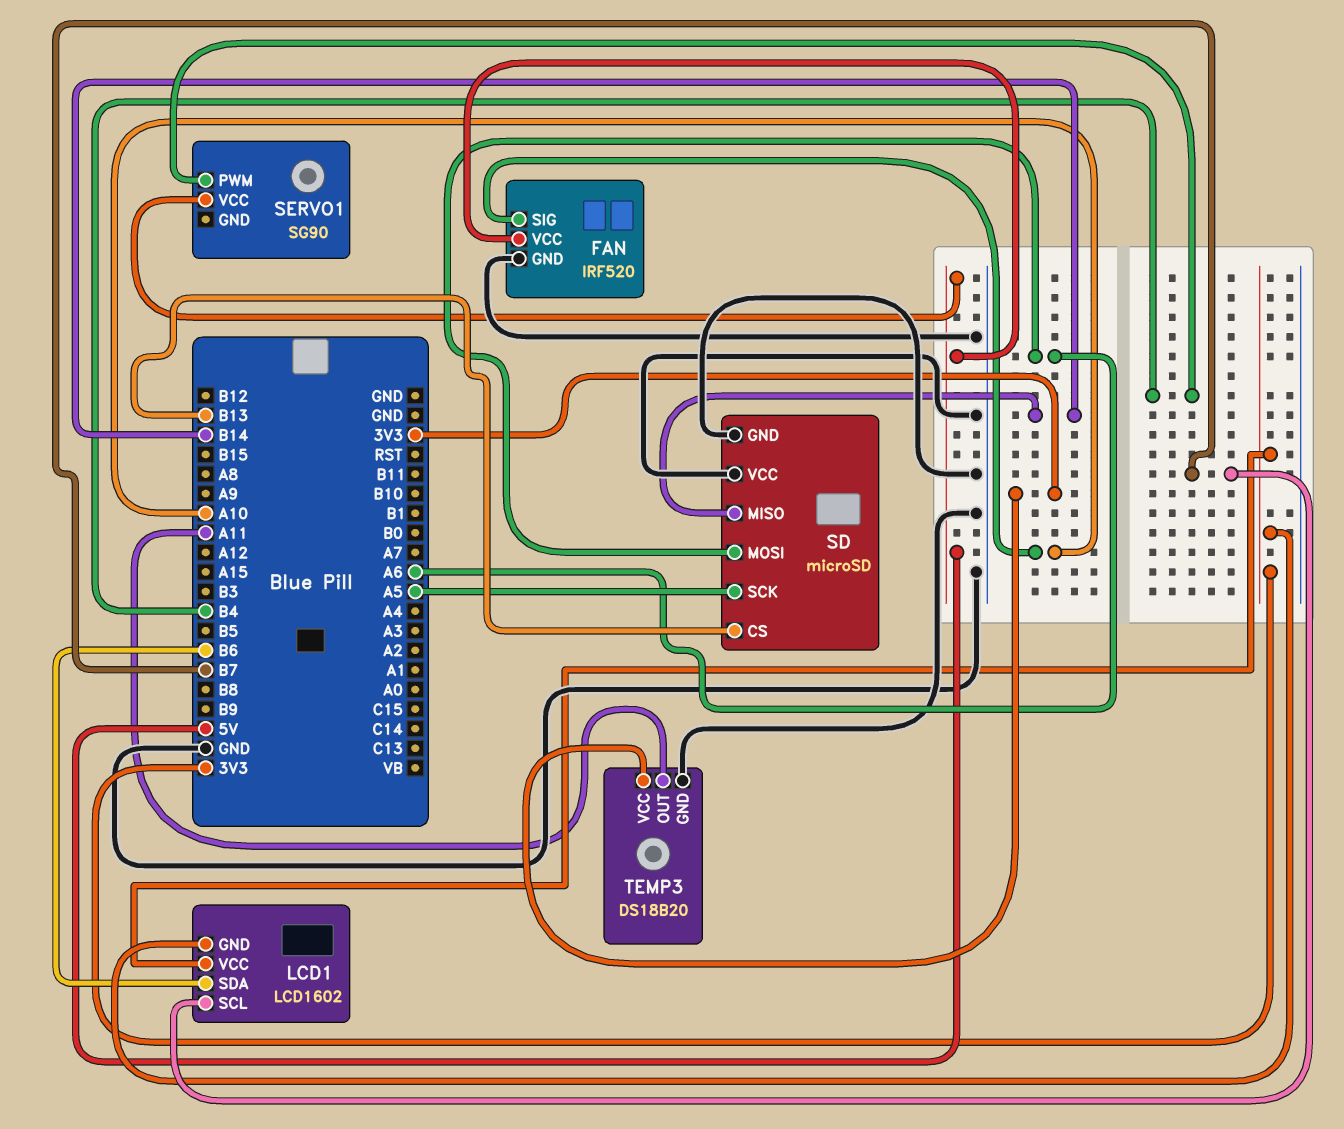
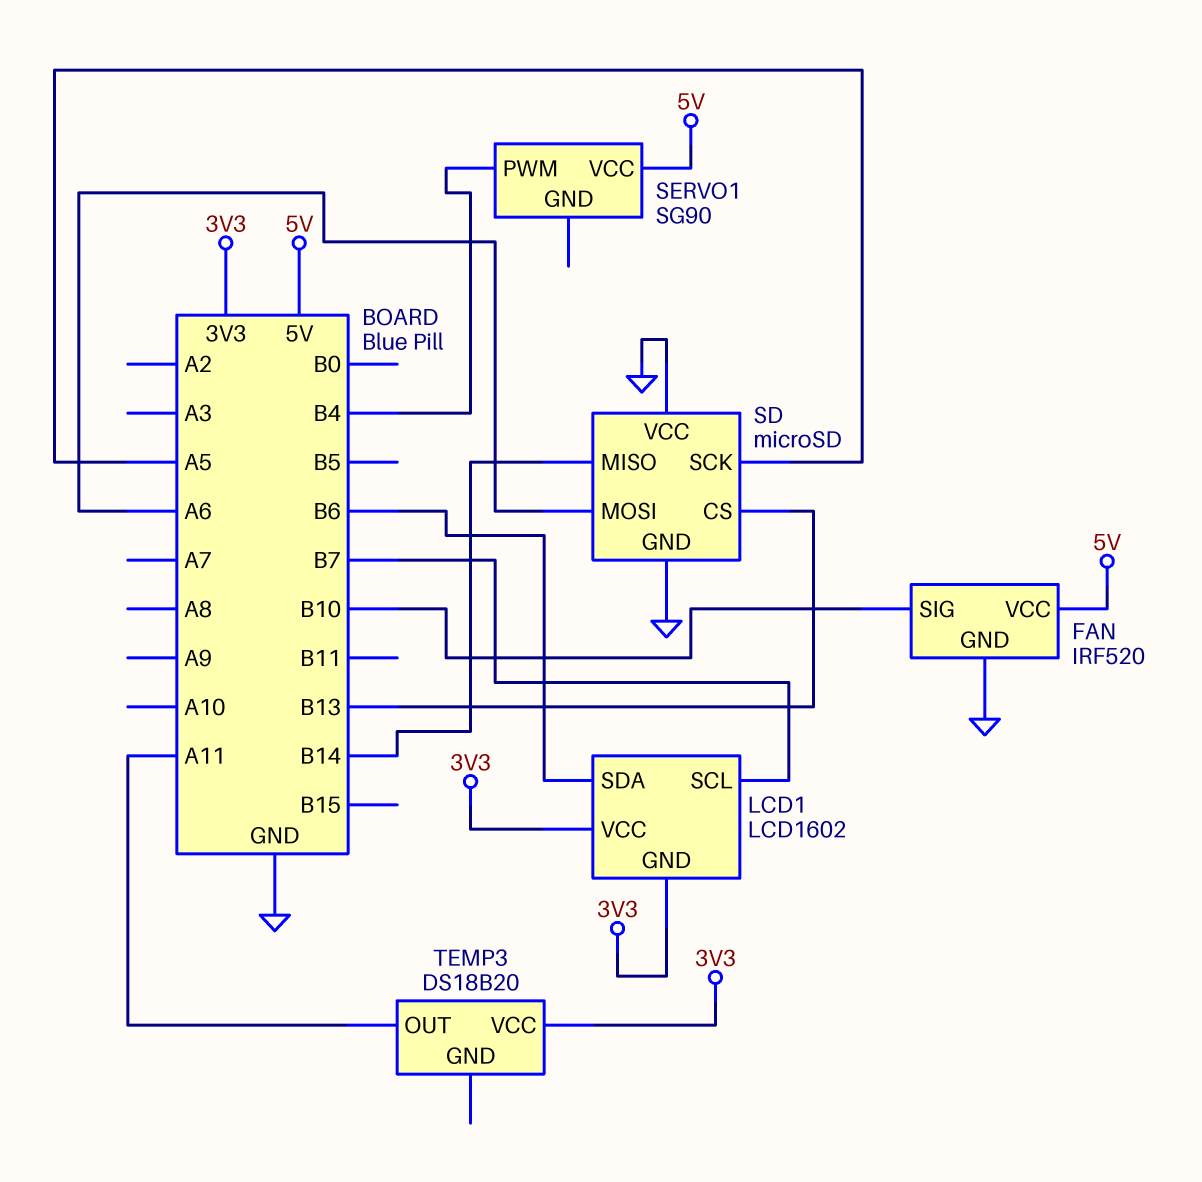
FAN pin SIG: A10 -> B10
TEMP3 pin GND: GND -> none

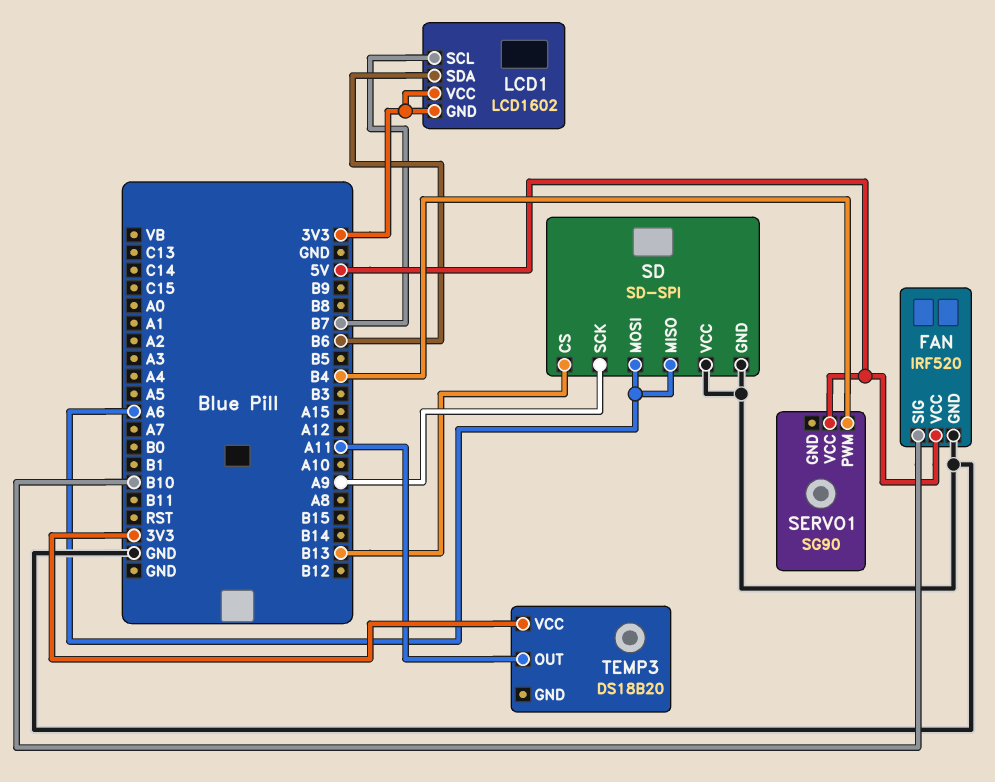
SD: microSD -> SD-SPI
SD pin MISO: B14 -> A6
SD pin SCK: A5 -> A9

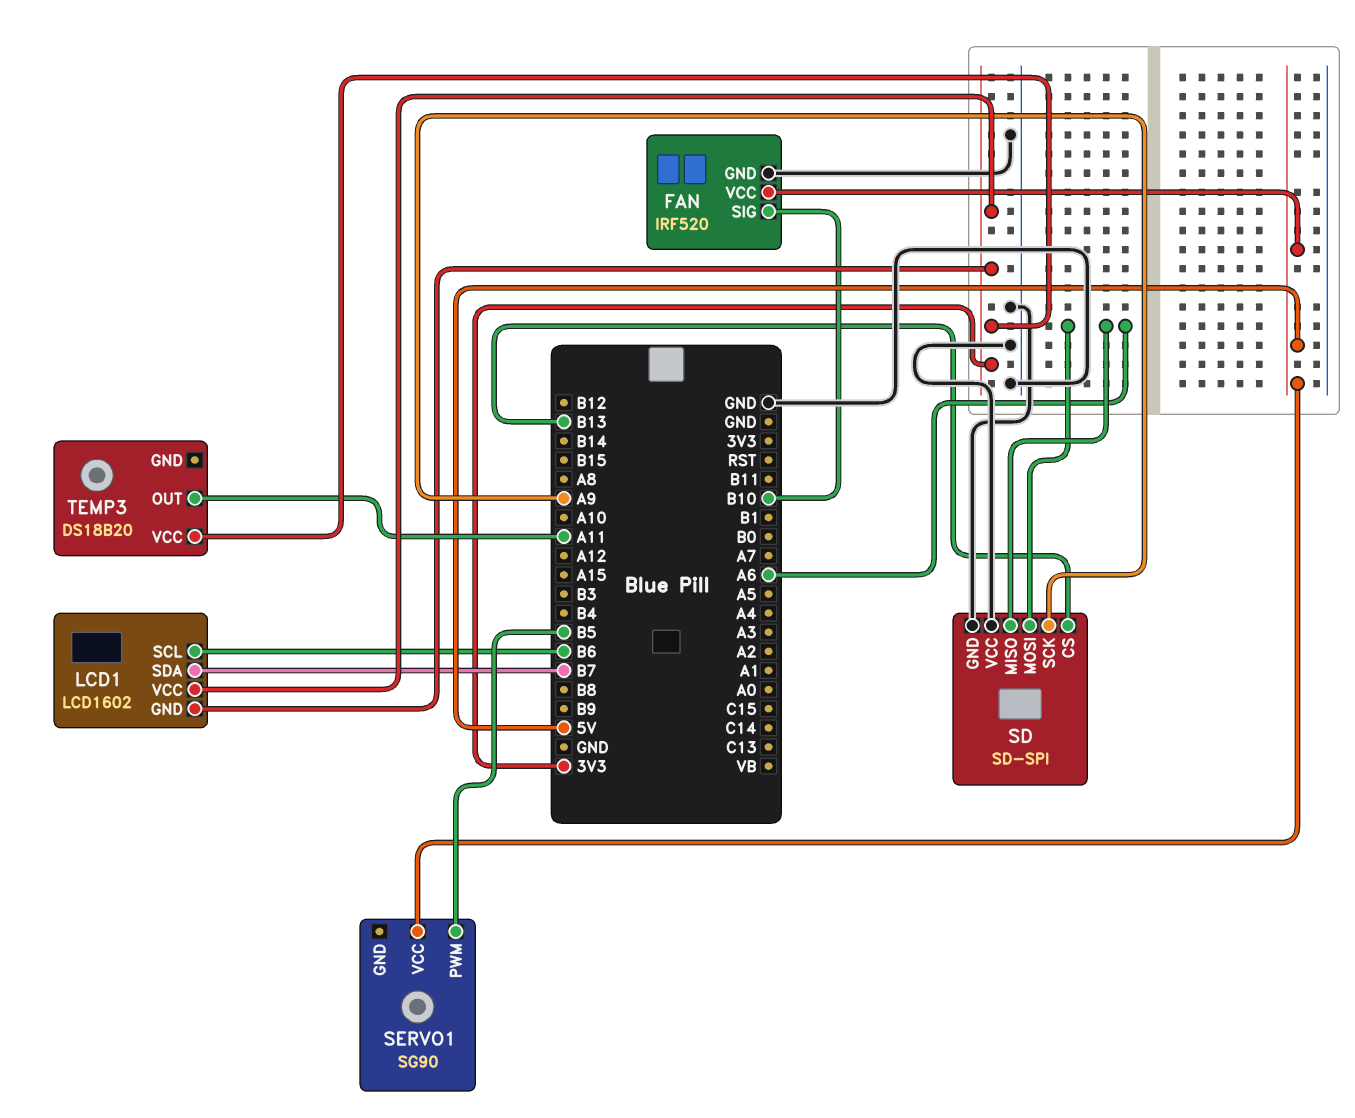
LCD1 pin SCL: B7 -> B6
LCD1 pin SDA: B6 -> B7
SERVO1 pin PWM: B4 -> B5

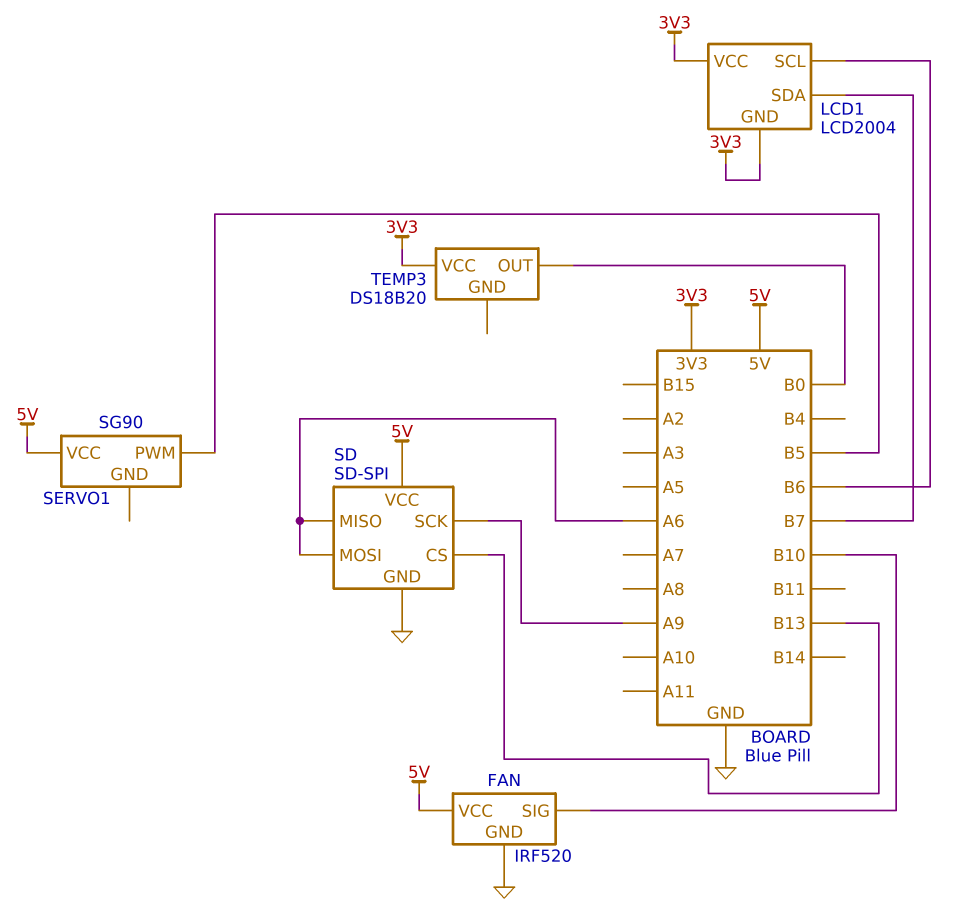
LCD1: LCD1602 -> LCD2004
SD pin VCC: GND -> 5V
TEMP3 pin OUT: A11 -> B0

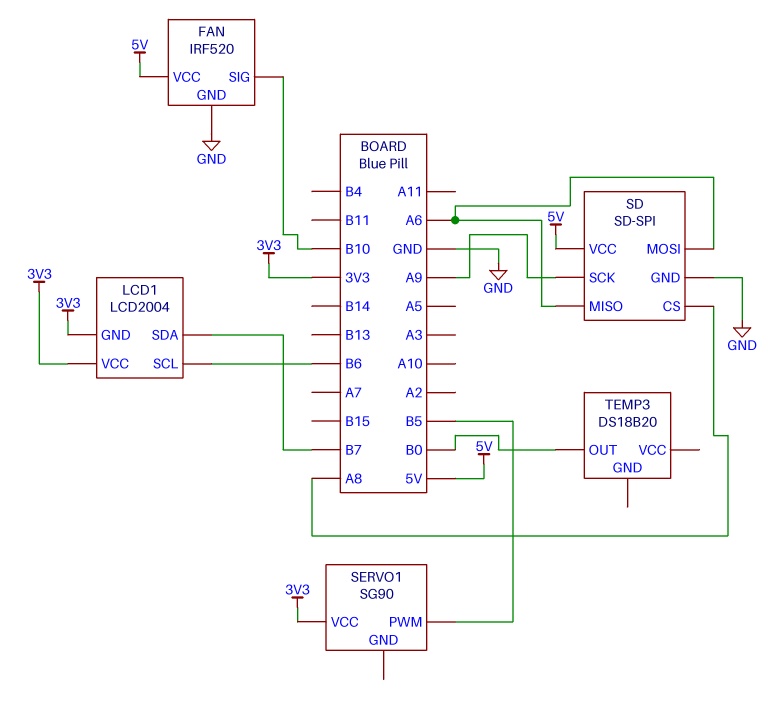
SD pin CS: B13 -> A8
SERVO1 pin VCC: 5V -> 3V3
TEMP3 pin VCC: 3V3 -> none

